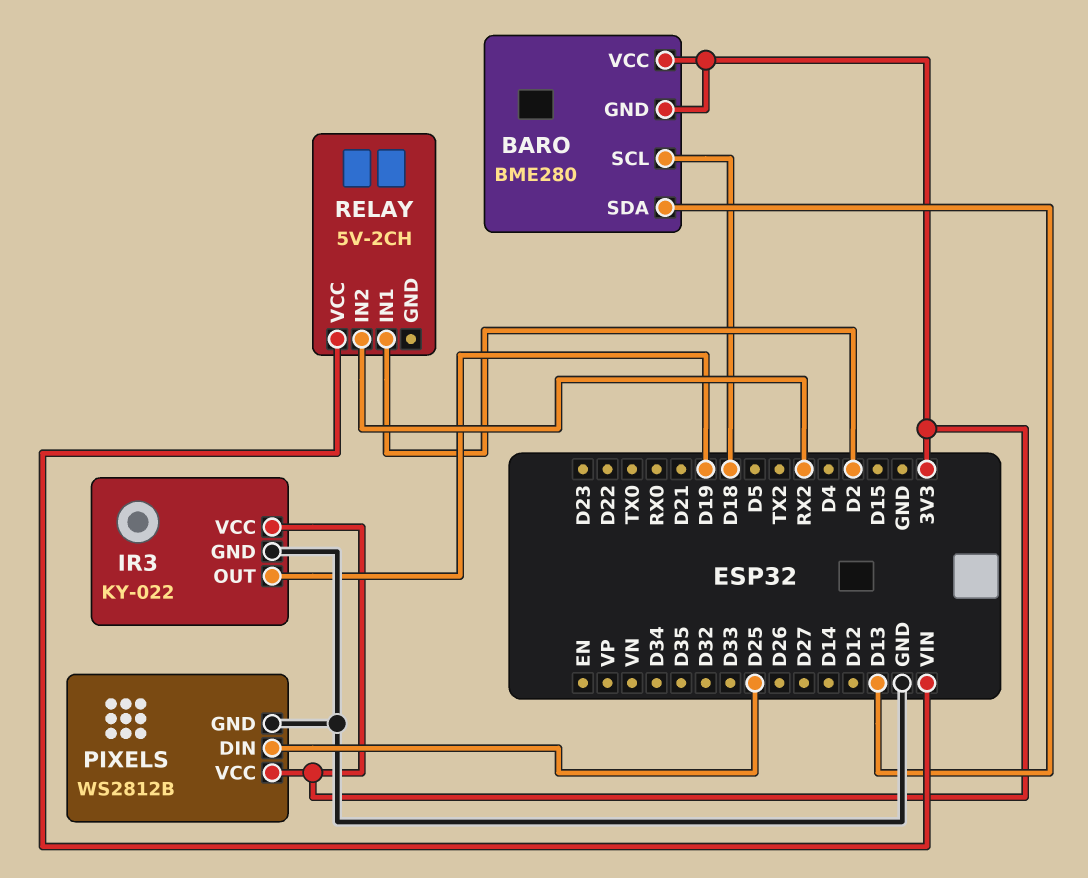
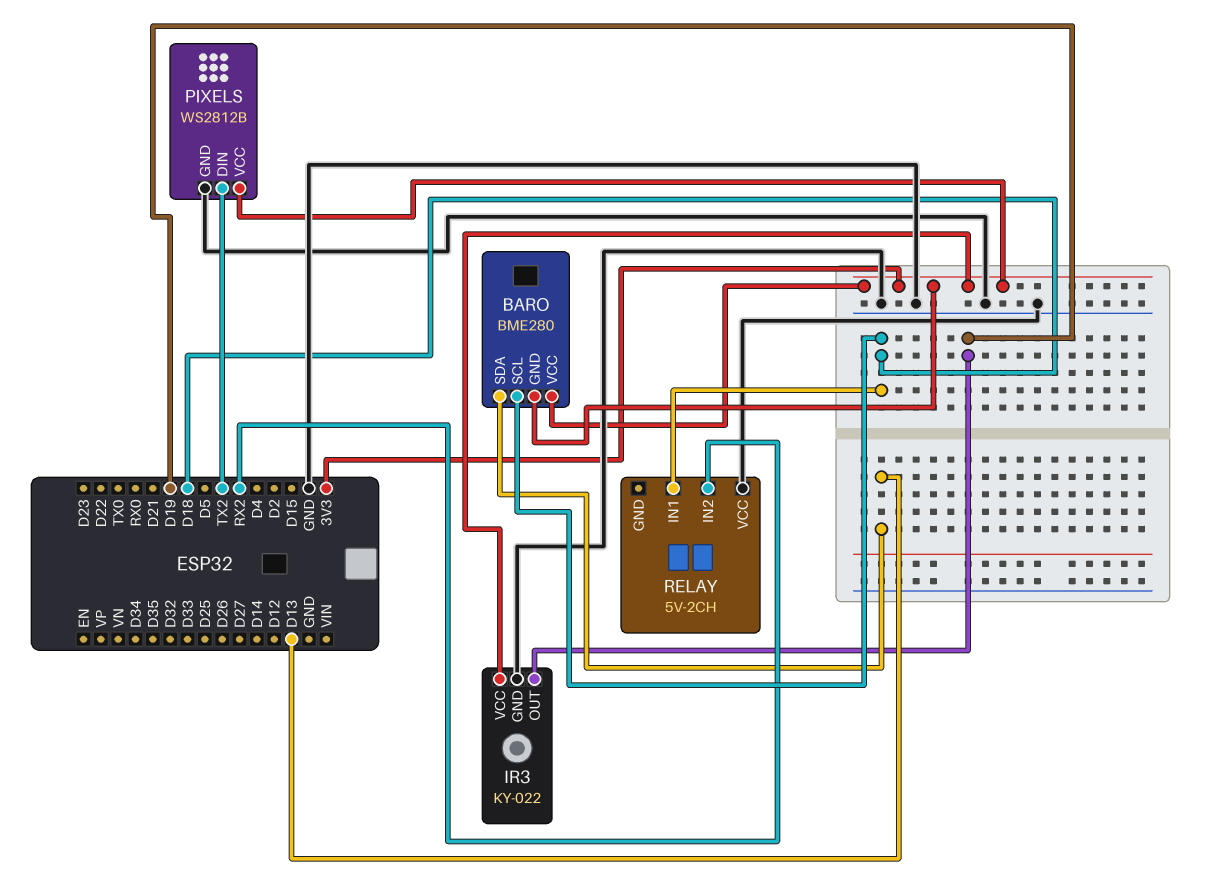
PIXELS pin DIN: D25 -> TX2
RELAY pin IN1: D2 -> D18
RELAY pin VCC: VIN -> GND

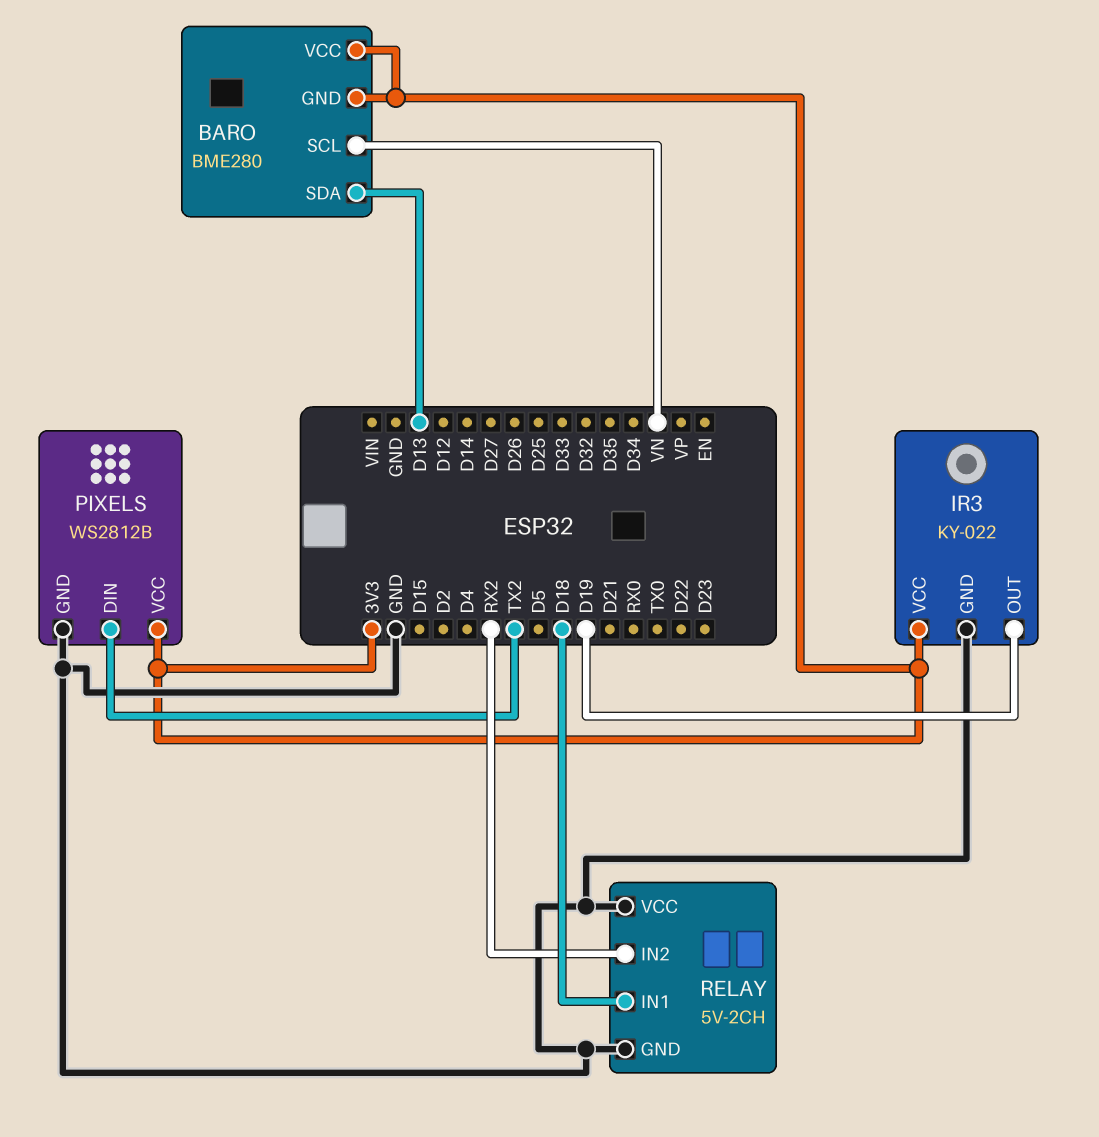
BARO pin SCL: D18 -> VN
RELAY pin GND: none -> GND

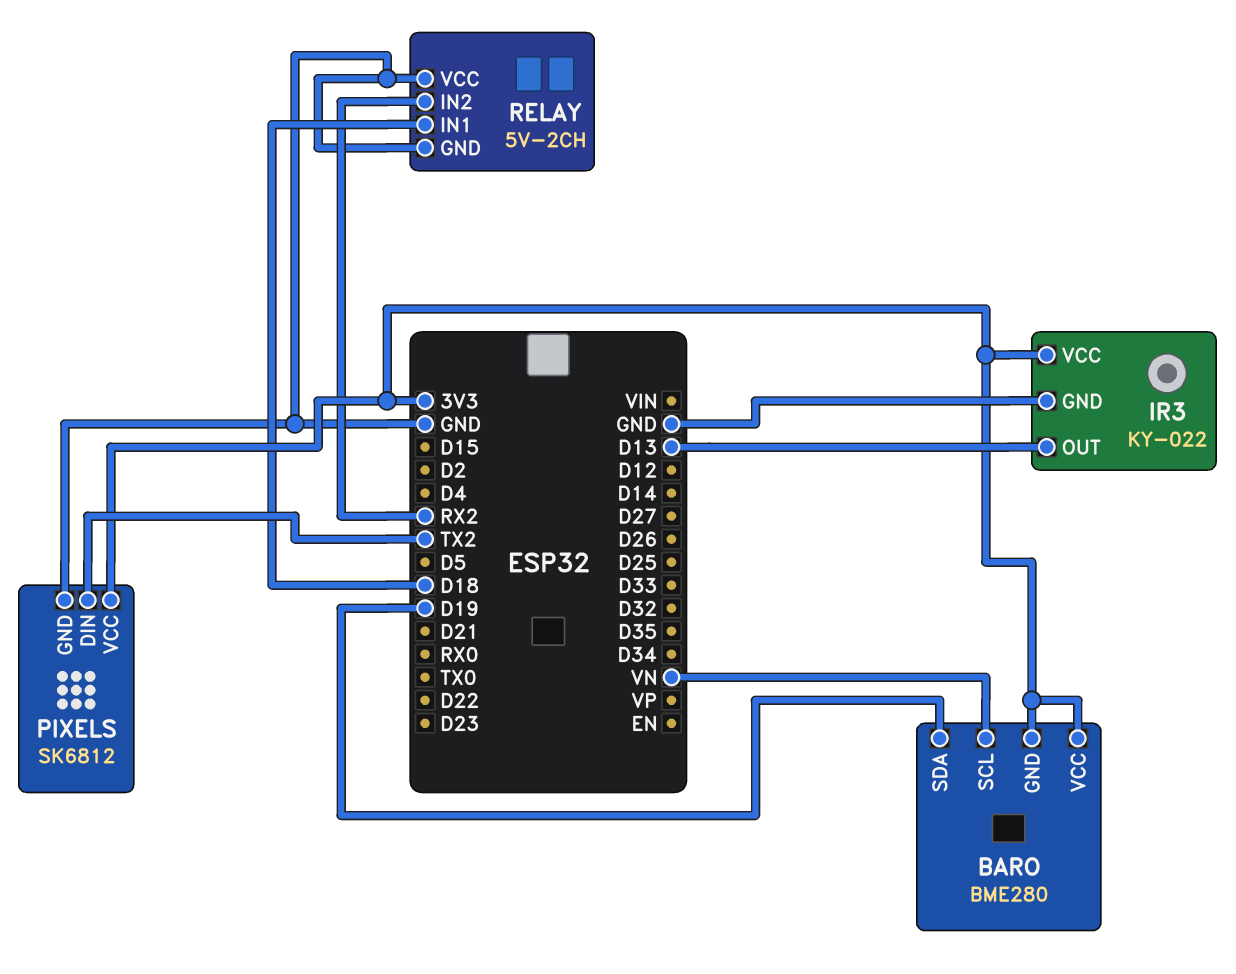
BARO pin SDA: D13 -> D19
IR3 pin OUT: D19 -> D13
PIXELS: WS2812B -> SK6812

